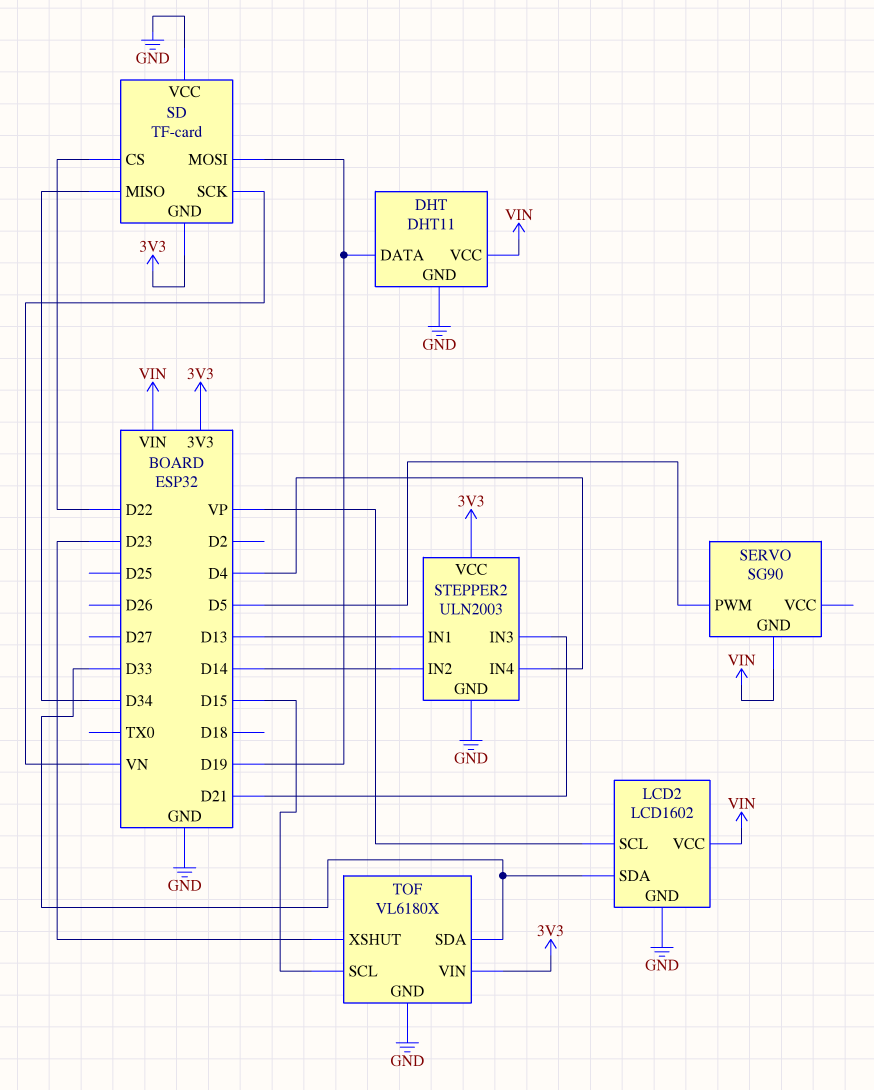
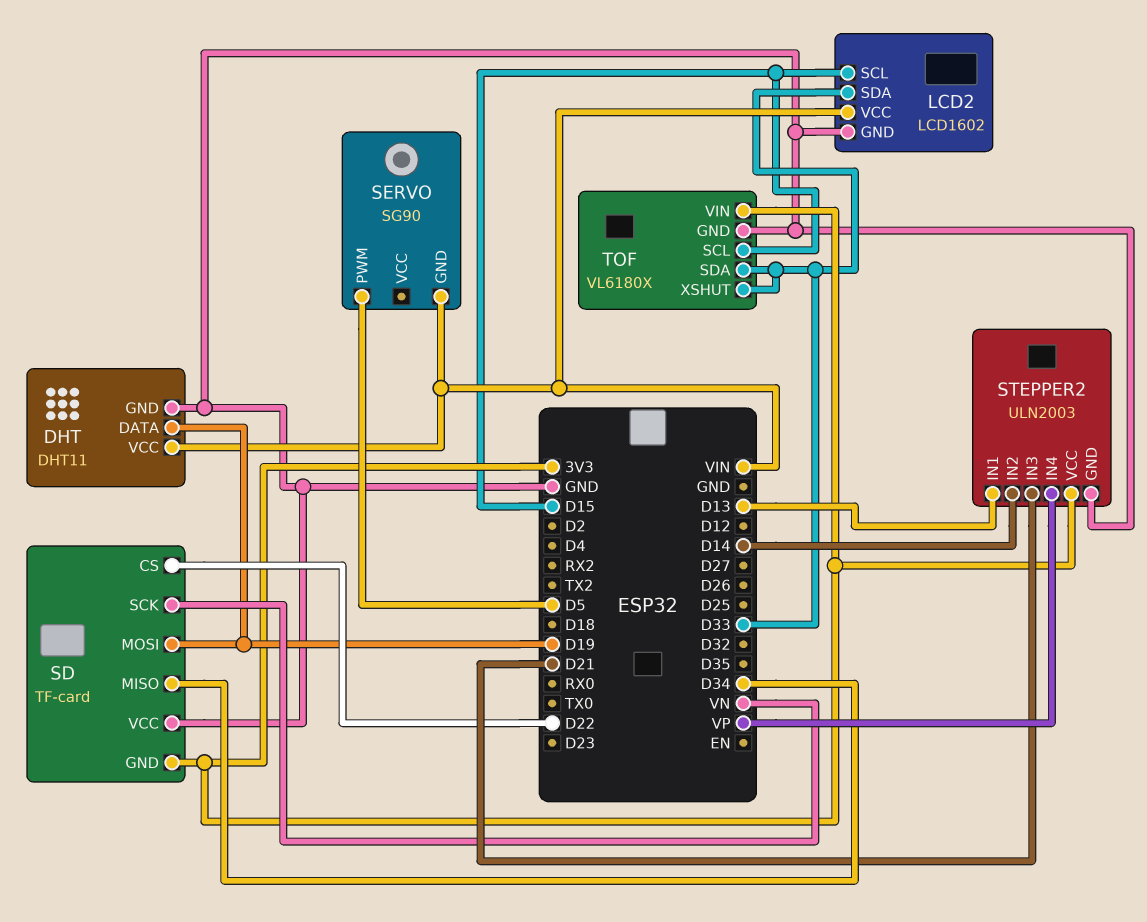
LCD2 pin SCL: VP -> D15
STEPPER2 pin IN4: D4 -> VP
TOF pin XSHUT: D23 -> D33

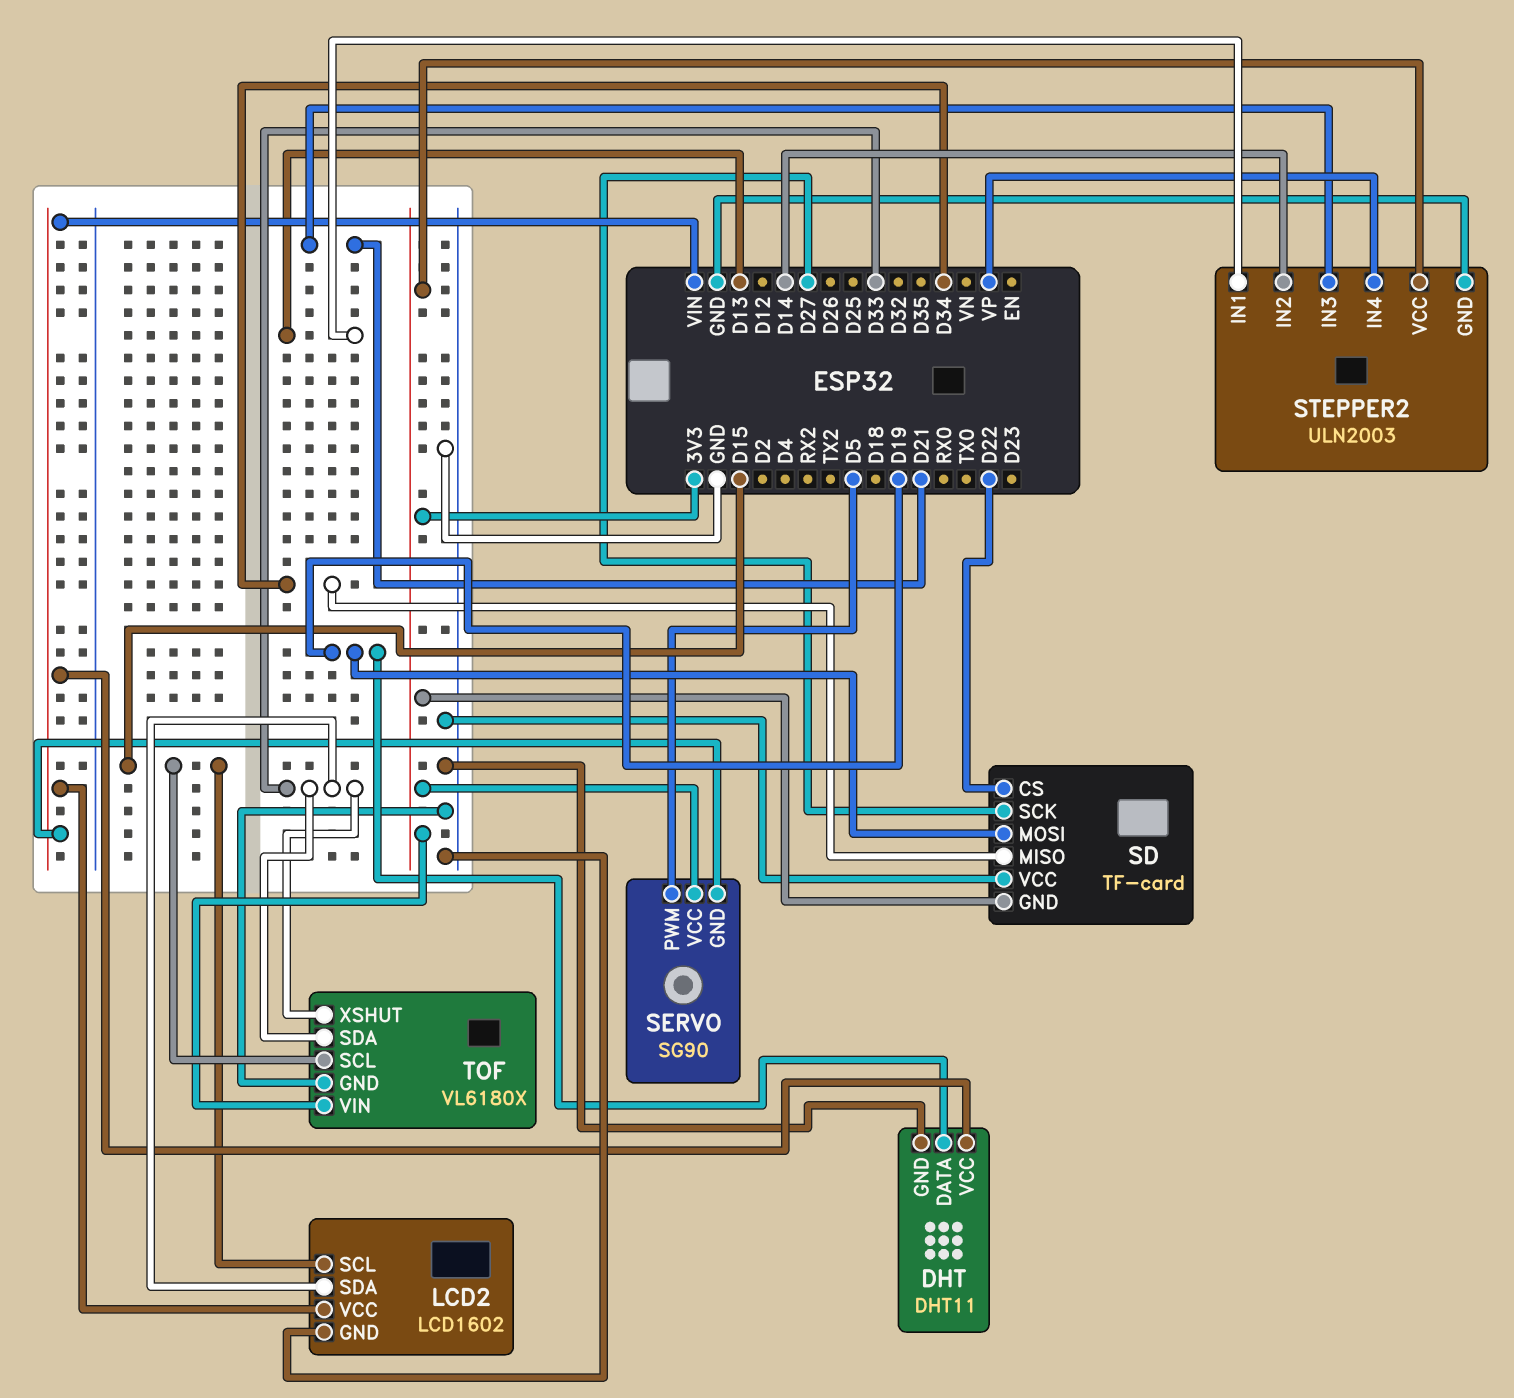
SD pin SCK: VN -> D27
SERVO pin VCC: none -> 3V3

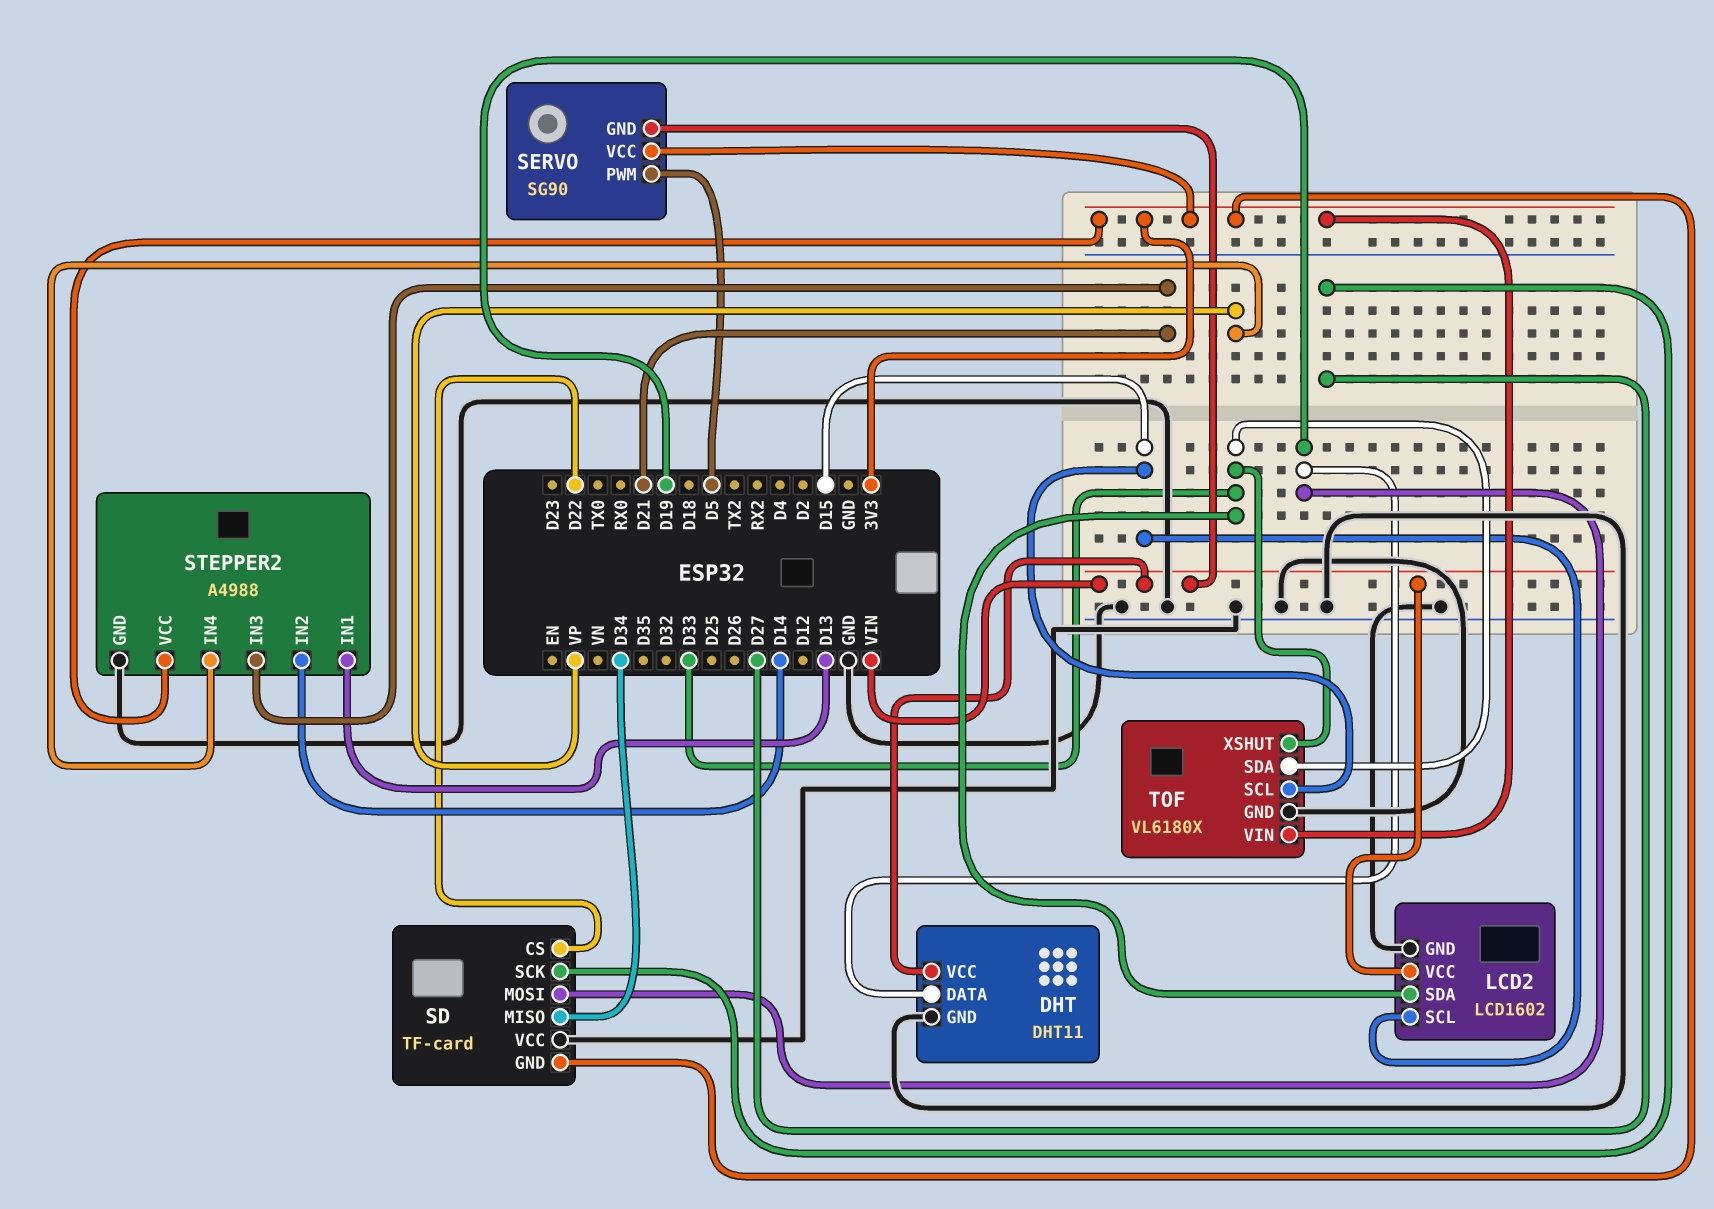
STEPPER2: ULN2003 -> A4988

